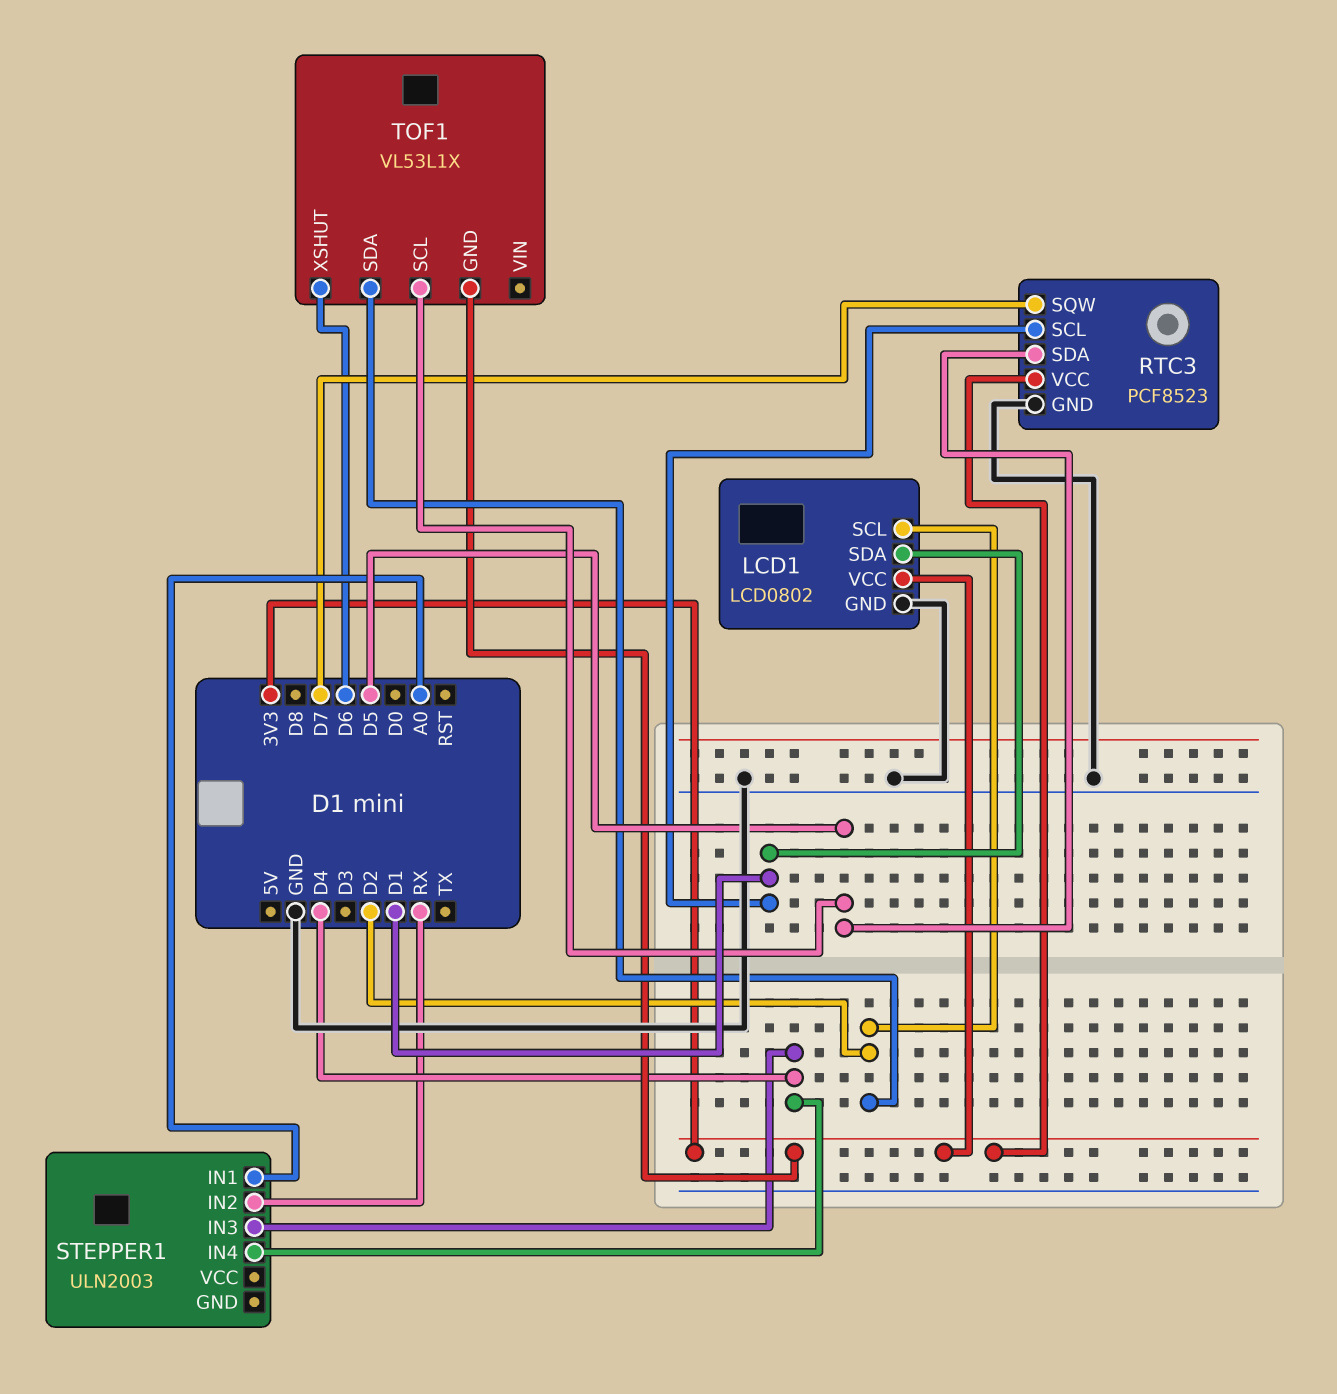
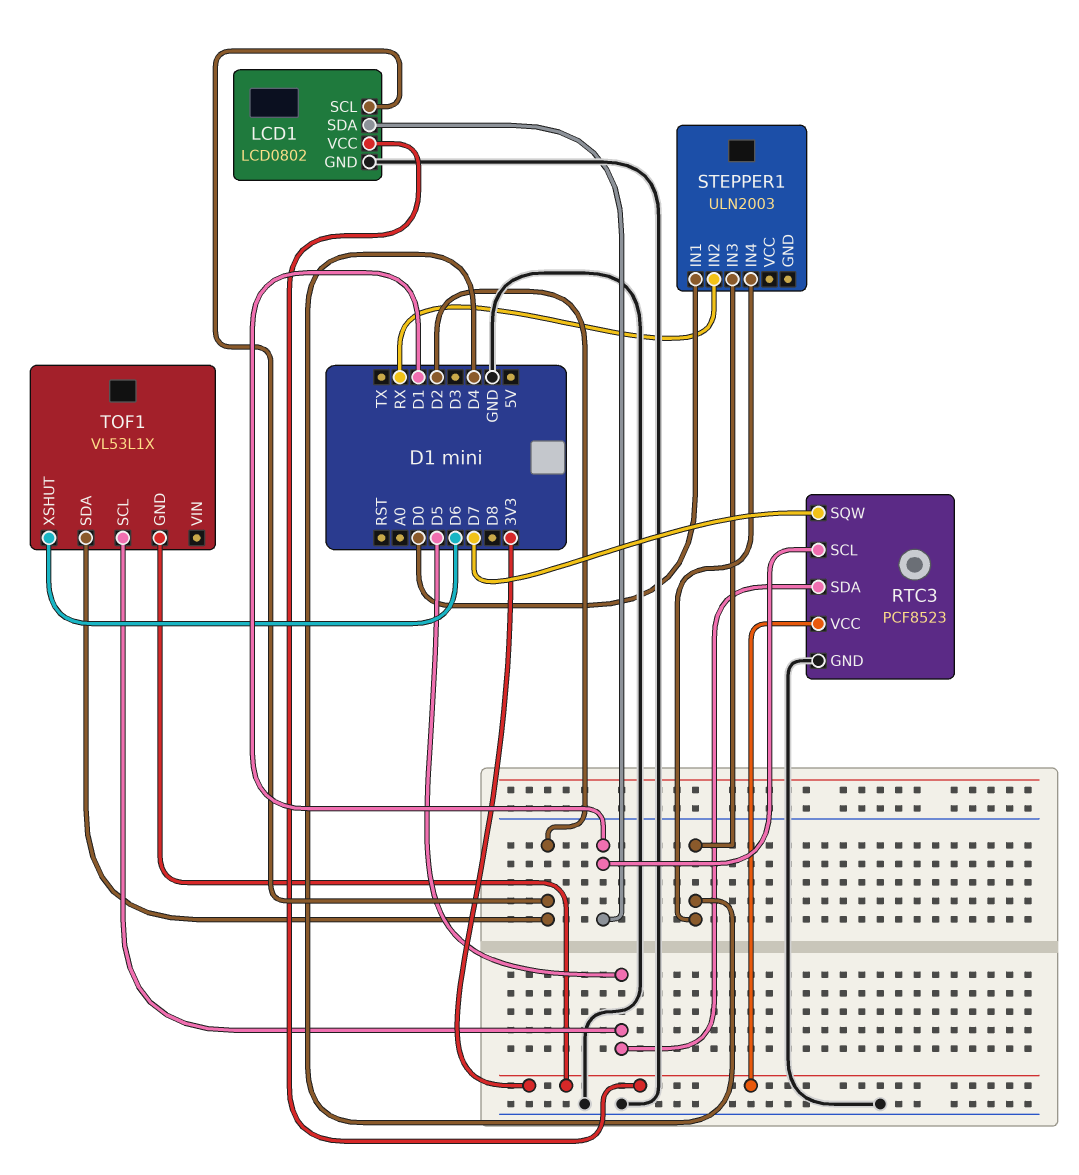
STEPPER1 pin IN1: A0 -> D0

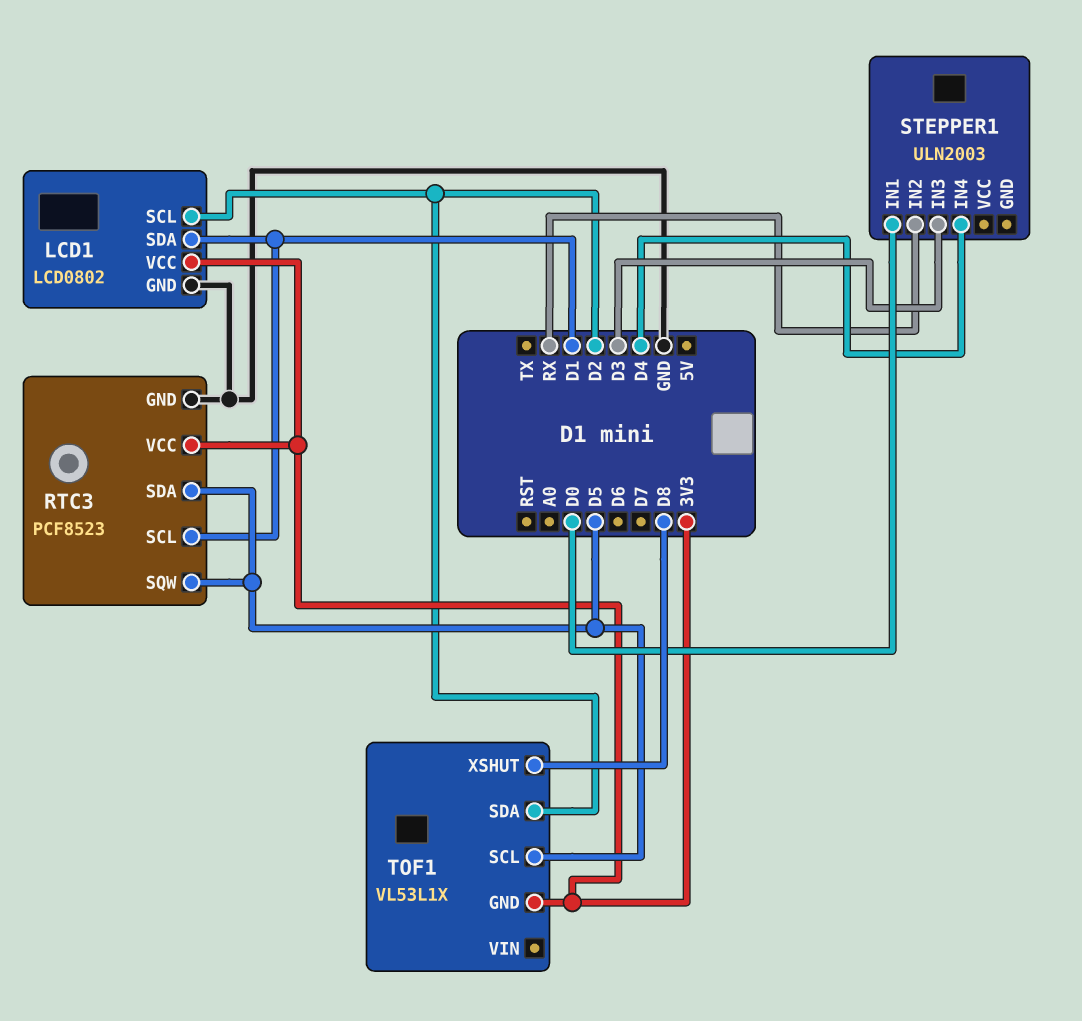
RTC3 pin SQW: D7 -> D5
STEPPER1 pin IN3: D4 -> D3
TOF1 pin XSHUT: D6 -> D8

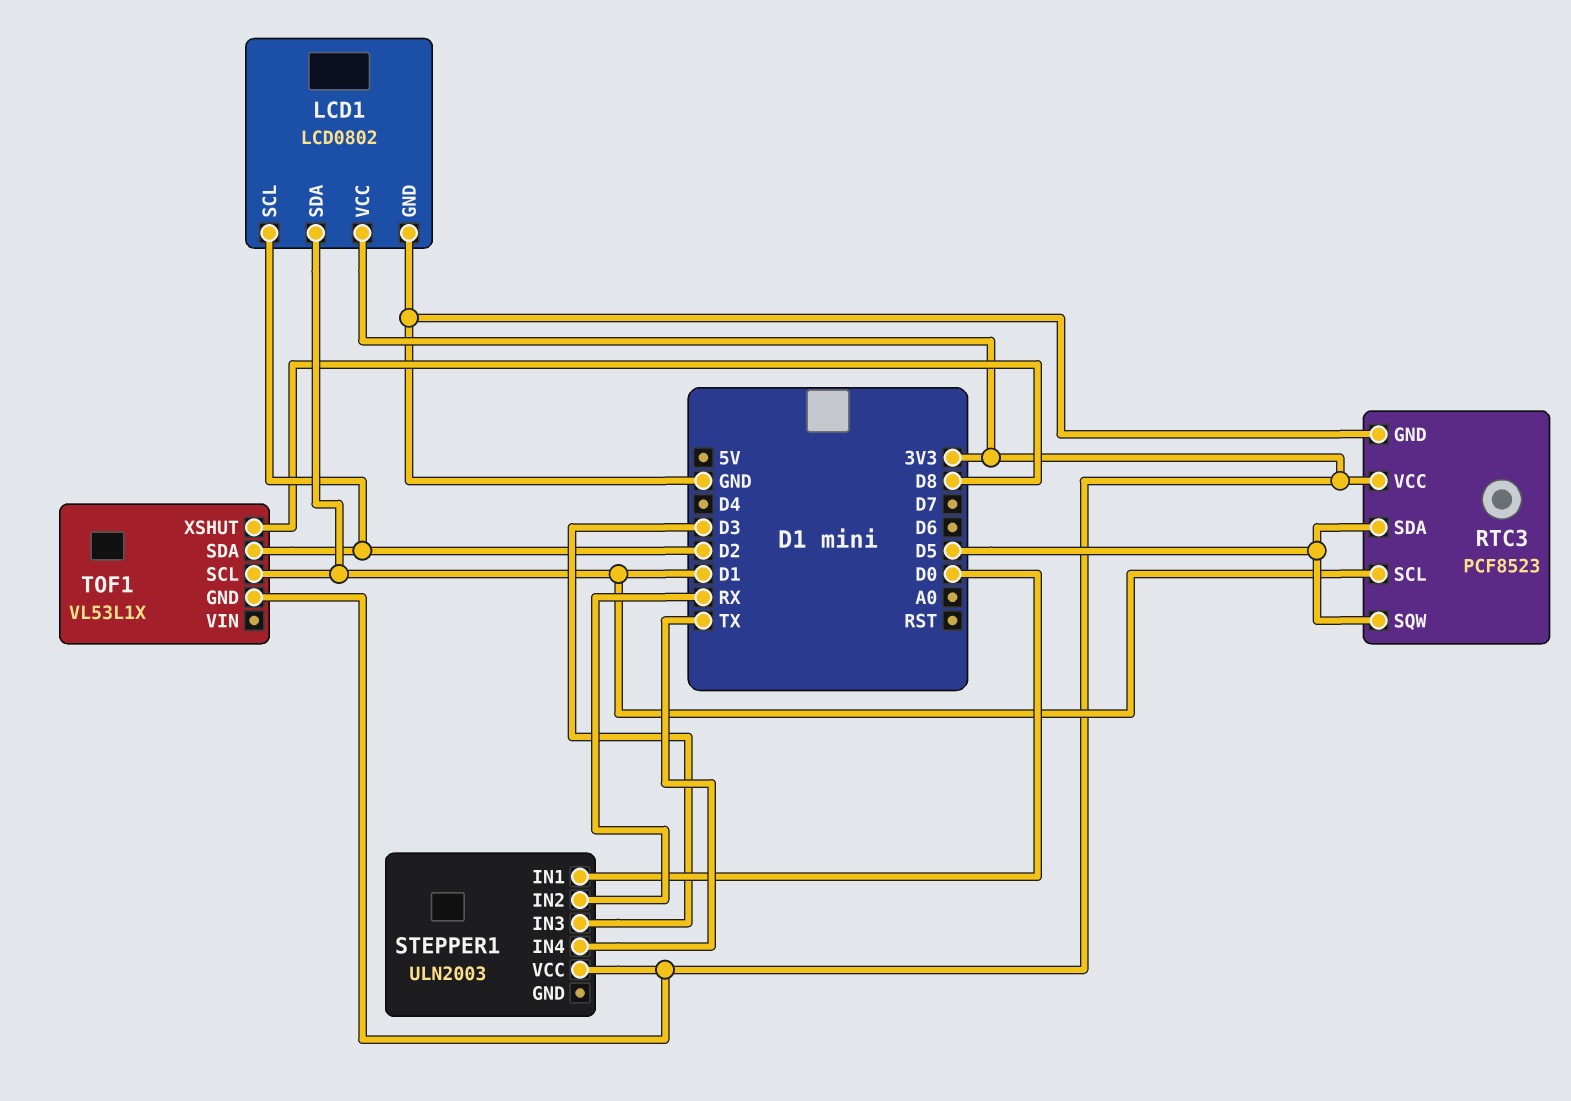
STEPPER1 pin IN4: D4 -> TX
STEPPER1 pin VCC: none -> 3V3
TOF1 pin SCL: D5 -> D1

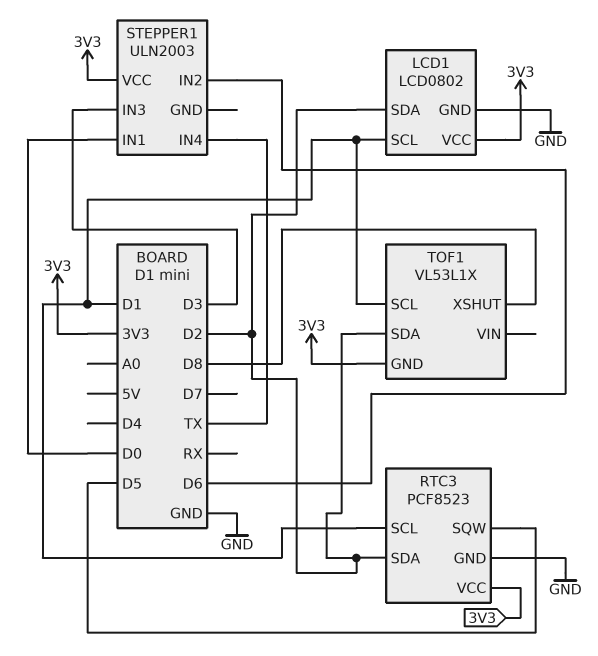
LCD1 pin SCL: D2 -> D1
LCD1 pin SDA: D1 -> D2
RTC3 pin SDA: D5 -> D2
STEPPER1 pin IN2: RX -> D6

